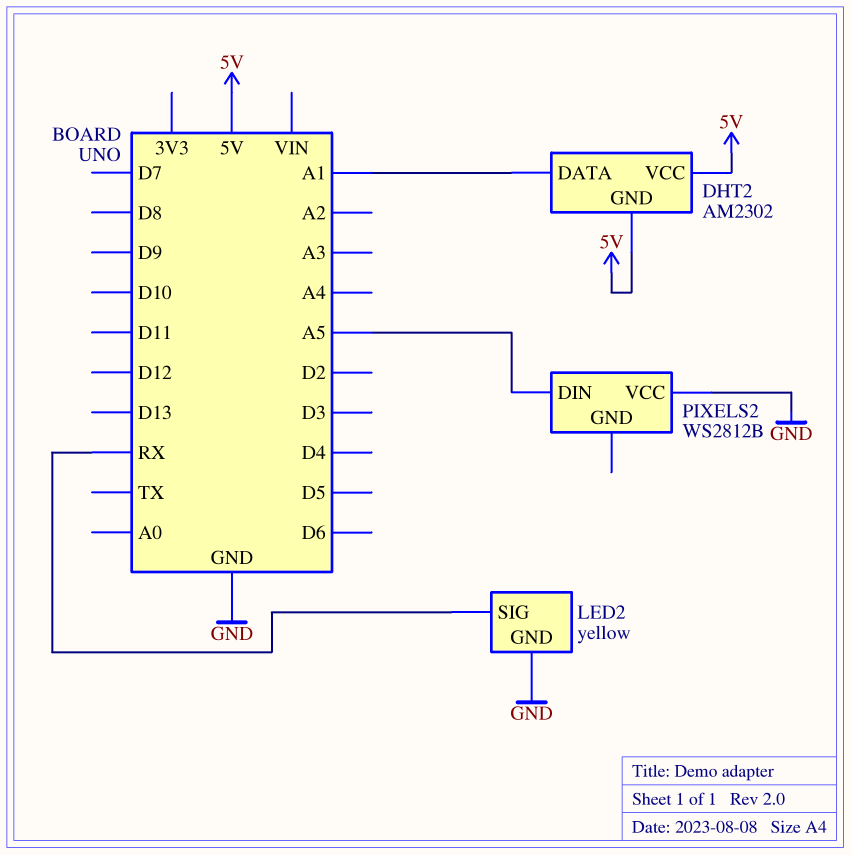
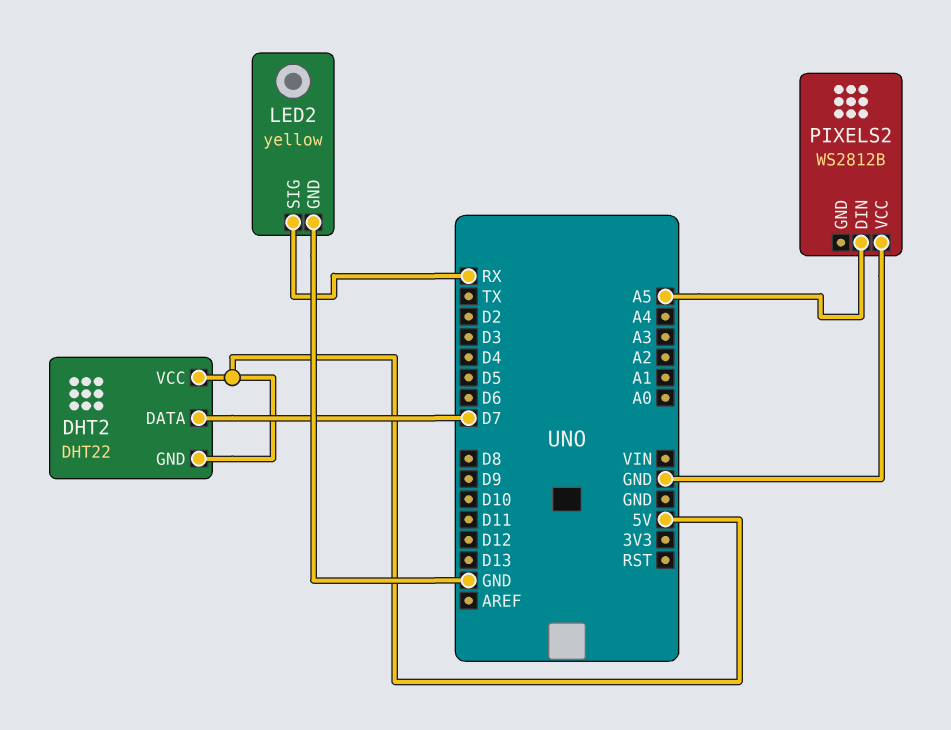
DHT2: AM2302 -> DHT22
DHT2 pin DATA: A1 -> D7

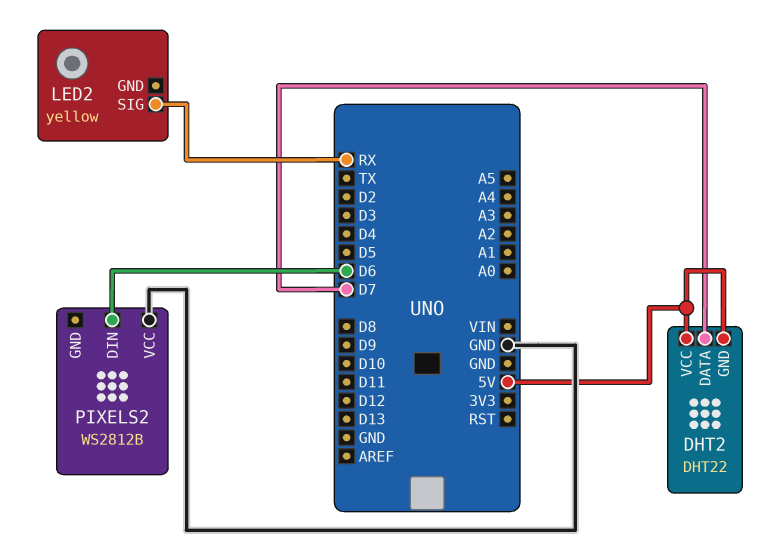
LED2 pin GND: GND -> none
PIXELS2 pin DIN: A5 -> D6

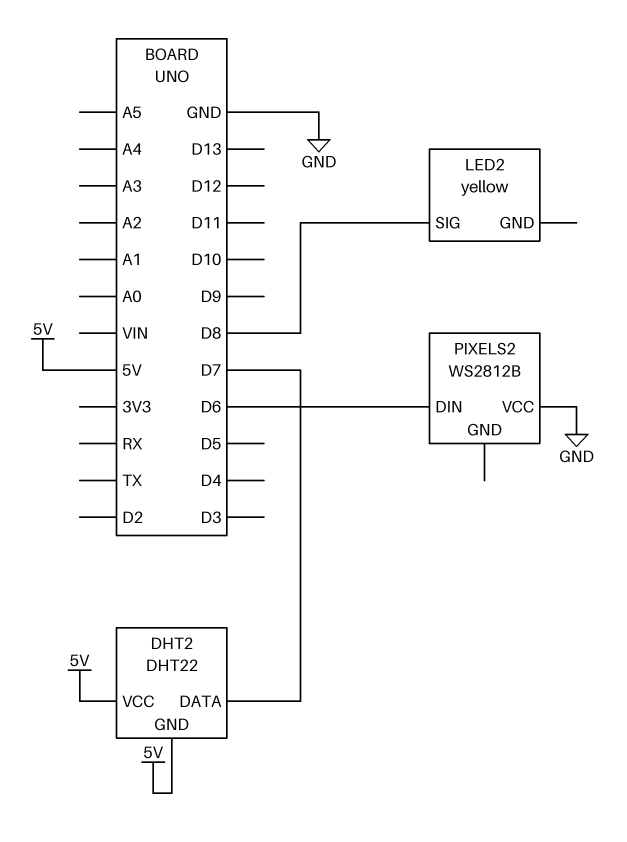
LED2 pin SIG: RX -> D8

